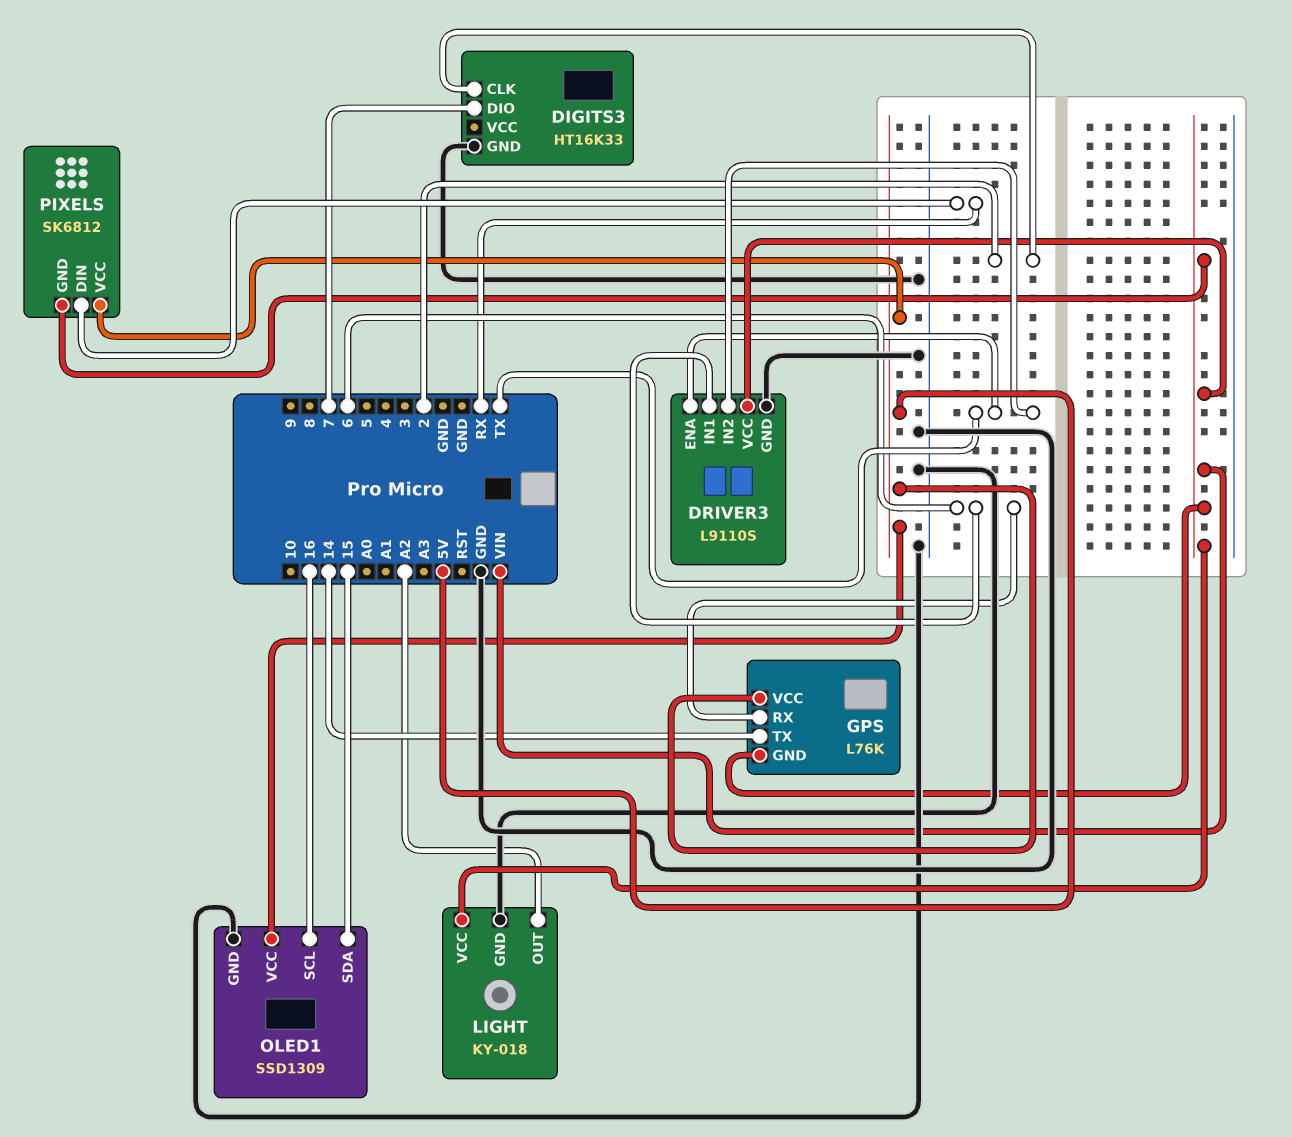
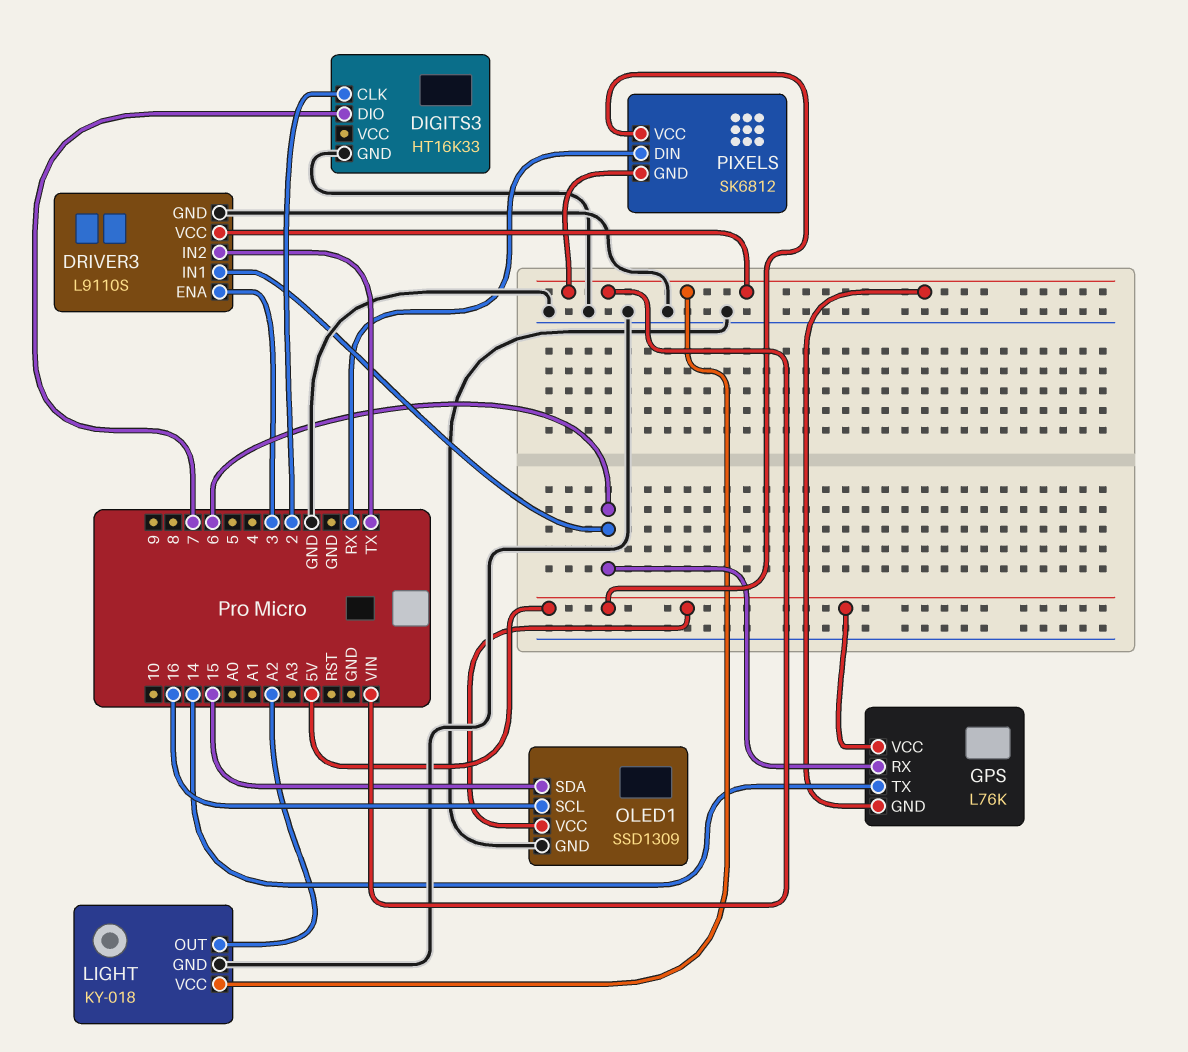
DRIVER3 pin ENA: TX -> 3

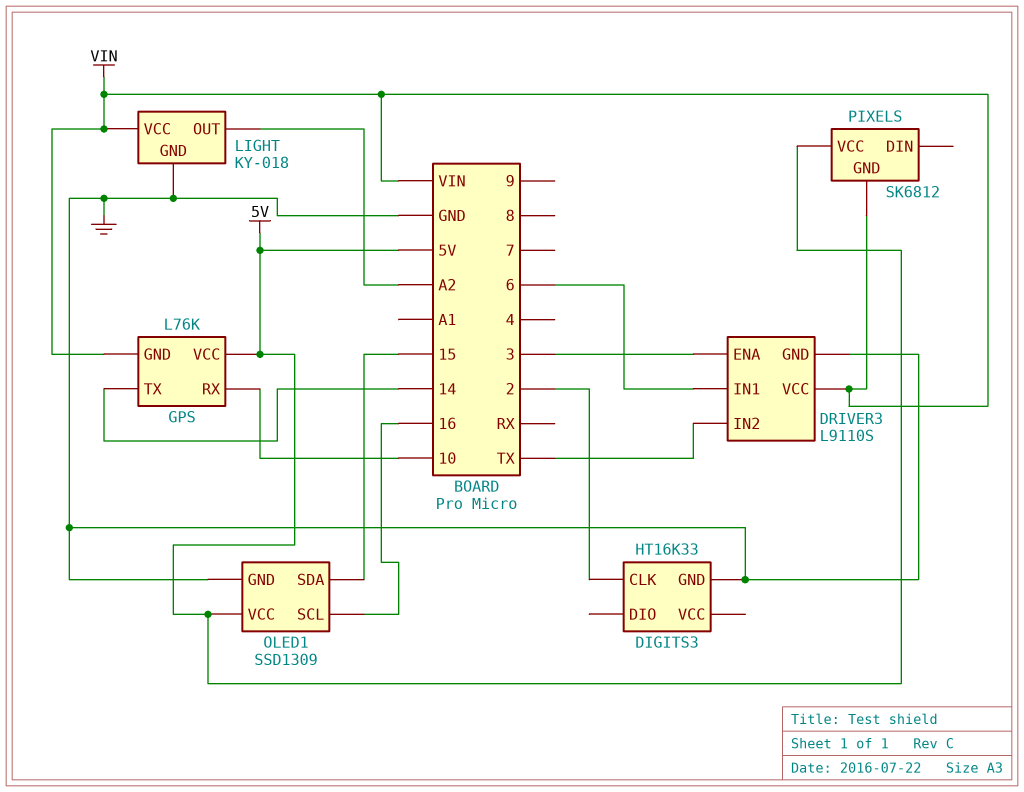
DIGITS3 pin DIO: 7 -> none
GPS pin RX: 6 -> 10
PIXELS pin DIN: RX -> none

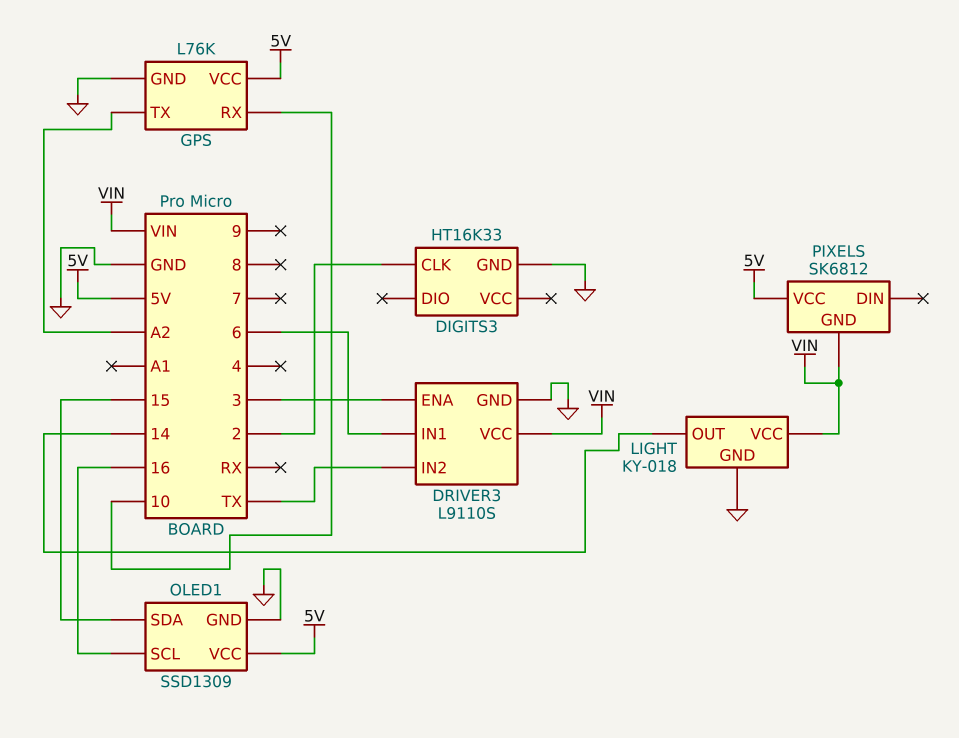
GPS pin GND: VIN -> GND
GPS pin TX: 14 -> A2
LIGHT pin OUT: A2 -> 14

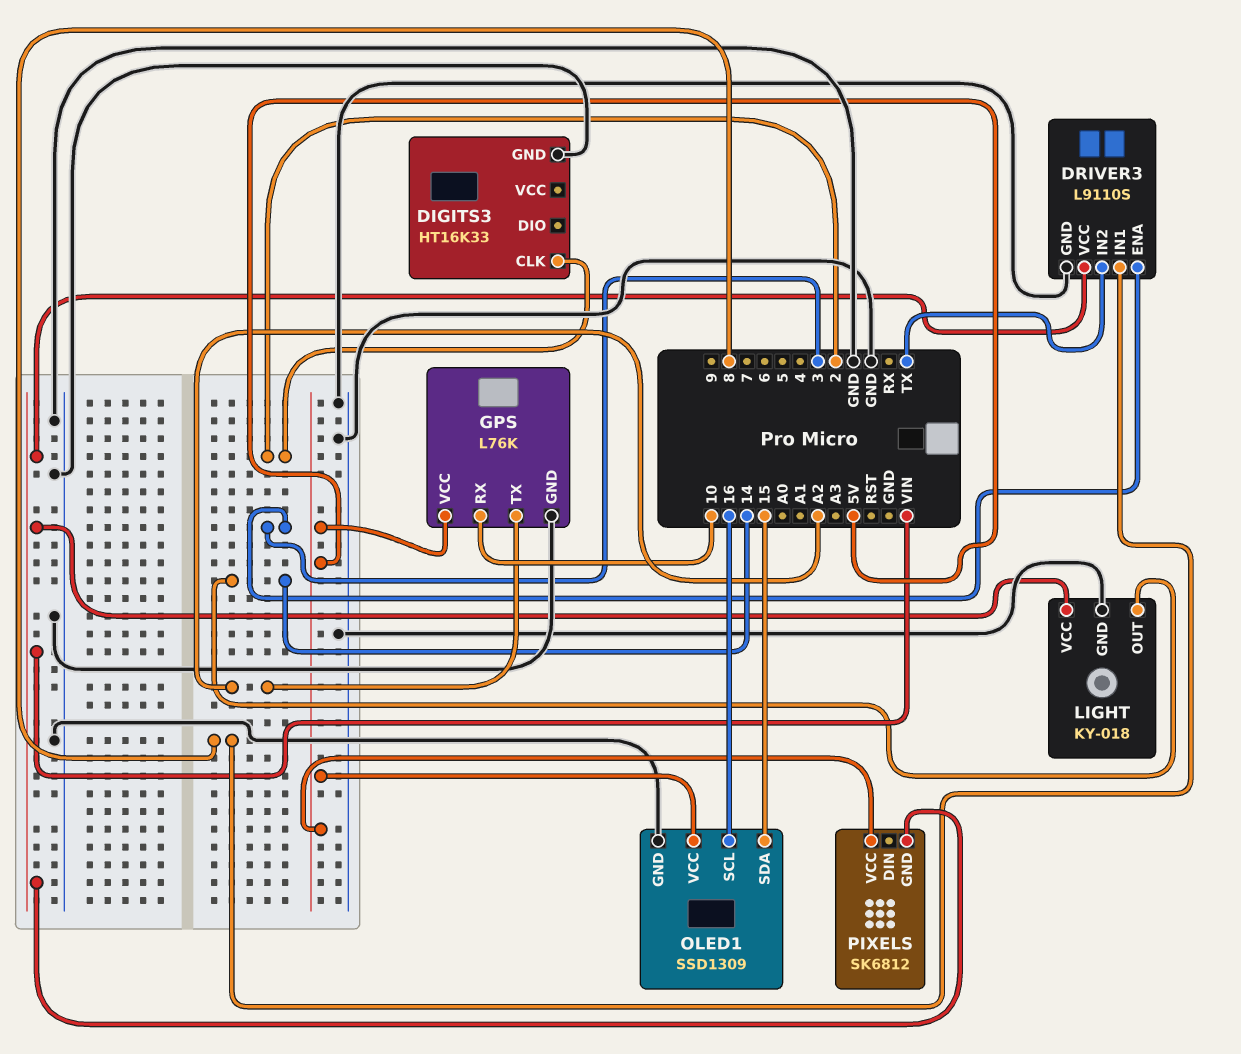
DRIVER3 pin IN1: 6 -> 8

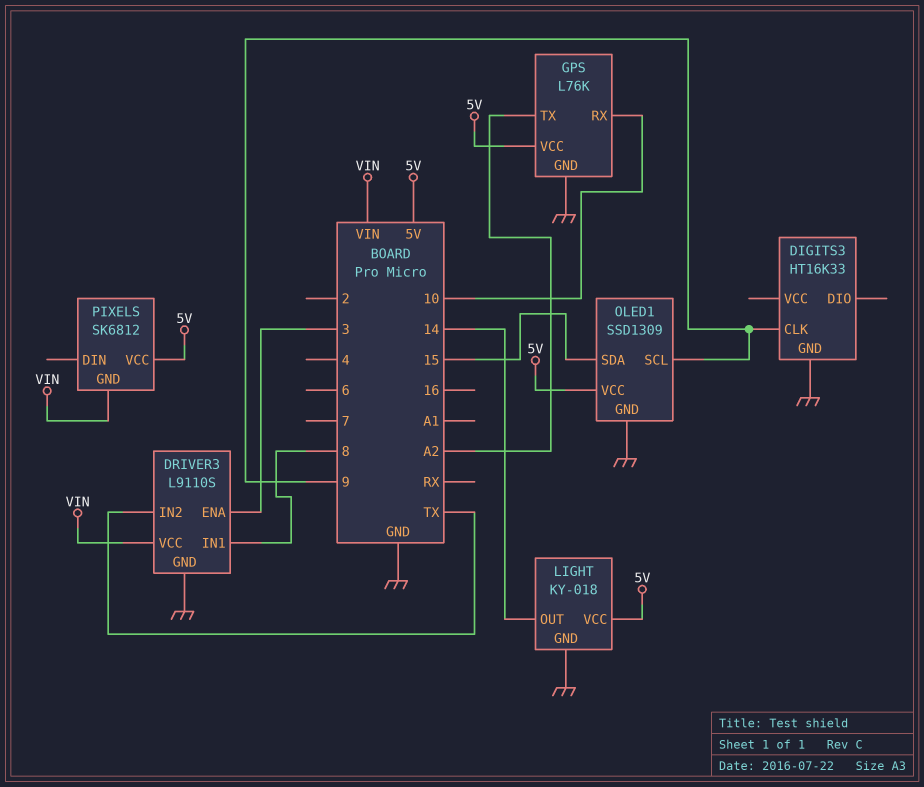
DIGITS3 pin CLK: 2 -> 9
LIGHT pin VCC: VIN -> 5V
OLED1 pin SCL: 16 -> 9

